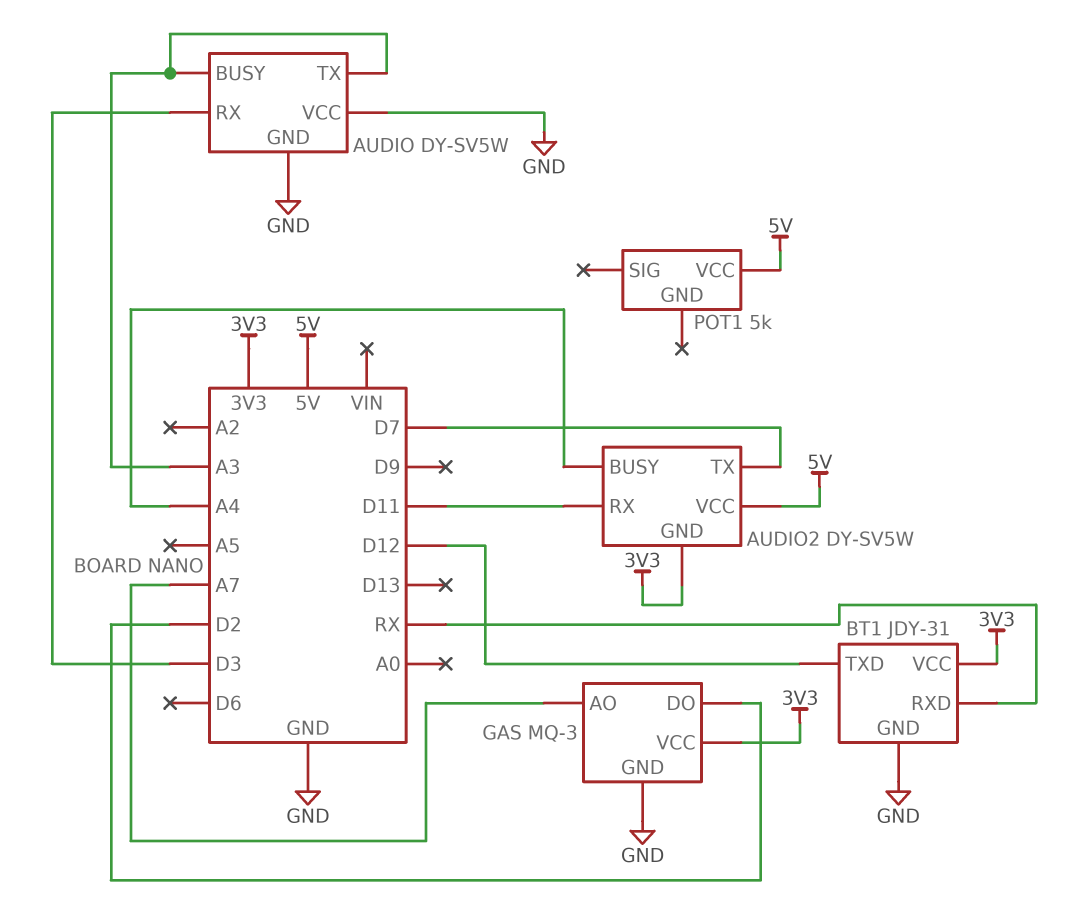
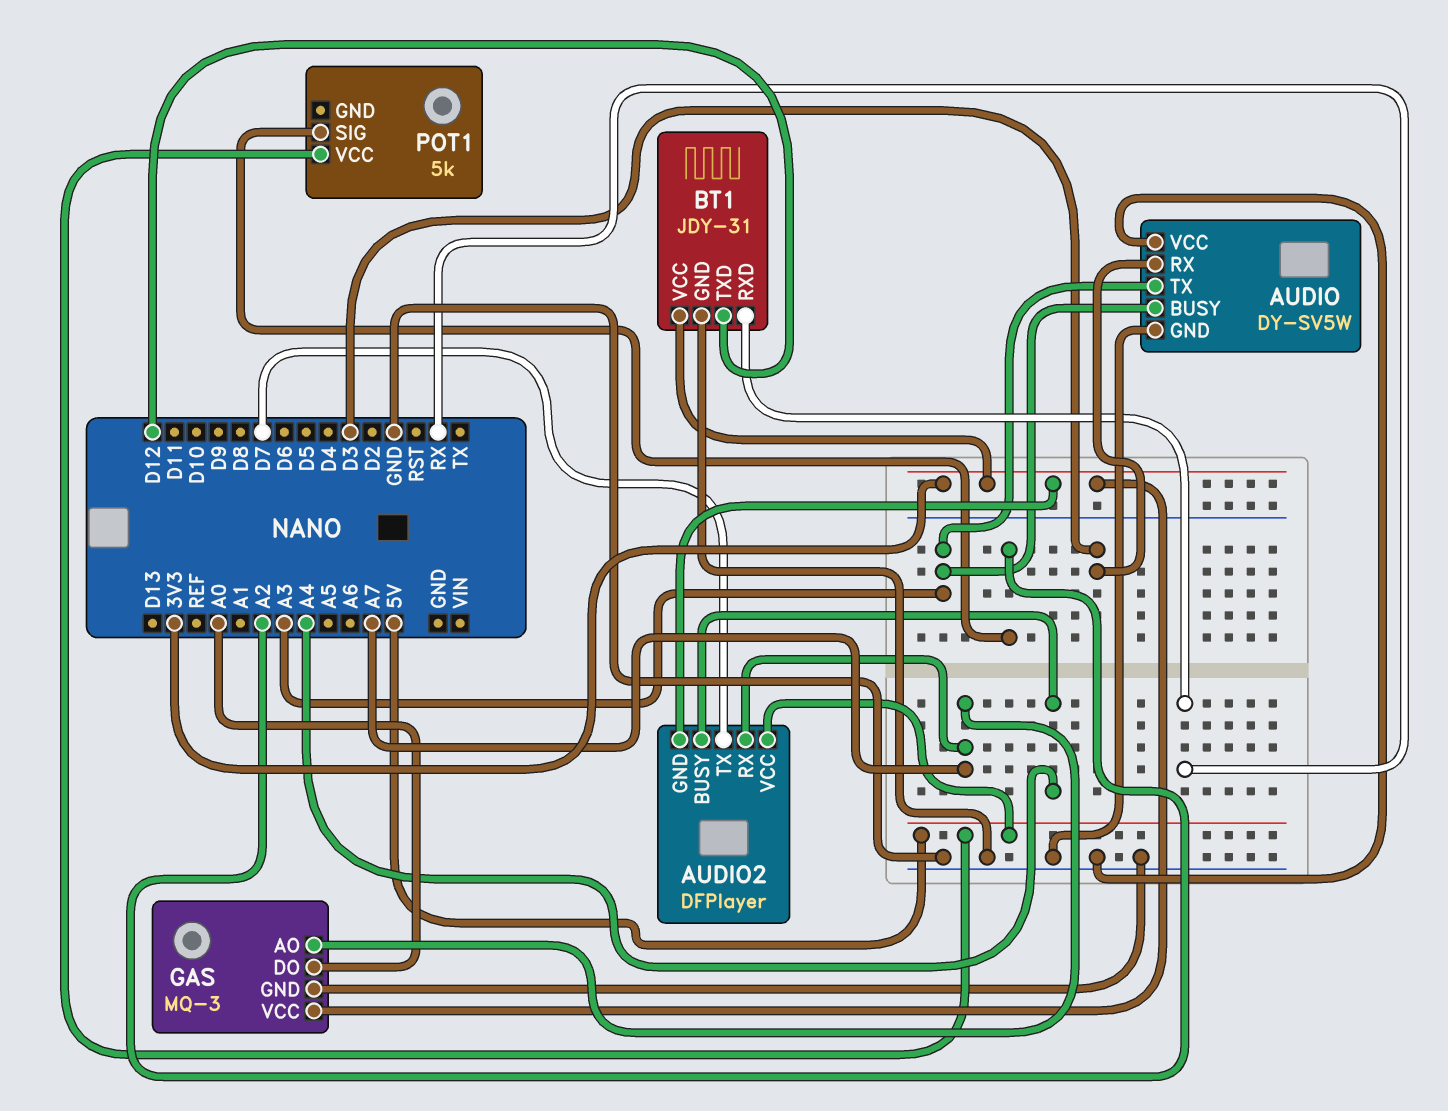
AUDIO2: DY-SV5W -> DFPlayer
AUDIO2 pin RX: D11 -> A7
GAS pin DO: D2 -> A0
POT1 pin SIG: none -> A2

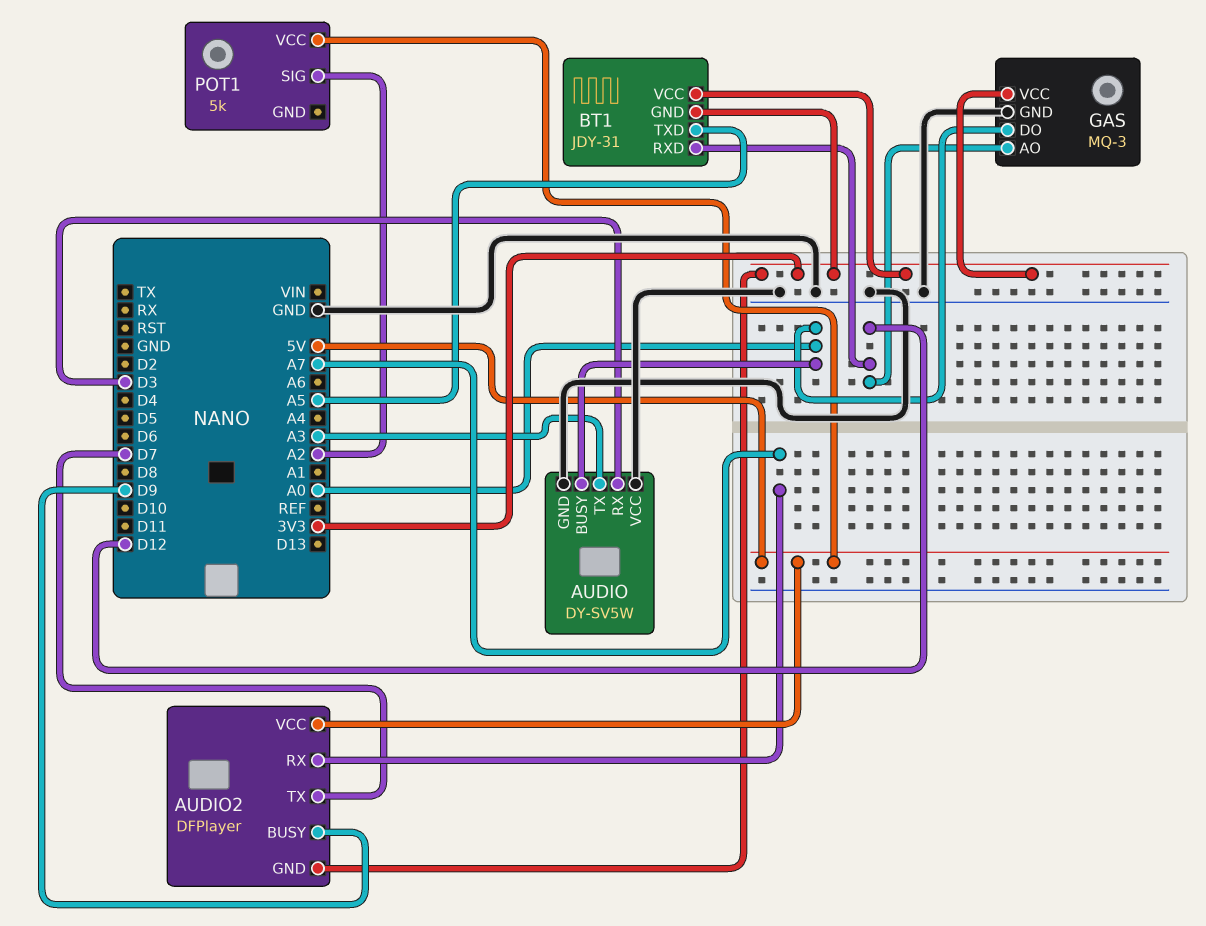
AUDIO pin BUSY: A3 -> A0
AUDIO2 pin BUSY: A4 -> D9
BT1 pin GND: GND -> 3V3
BT1 pin RXD: RX -> D12
BT1 pin TXD: D12 -> A5
GAS pin AO: A7 -> D12

